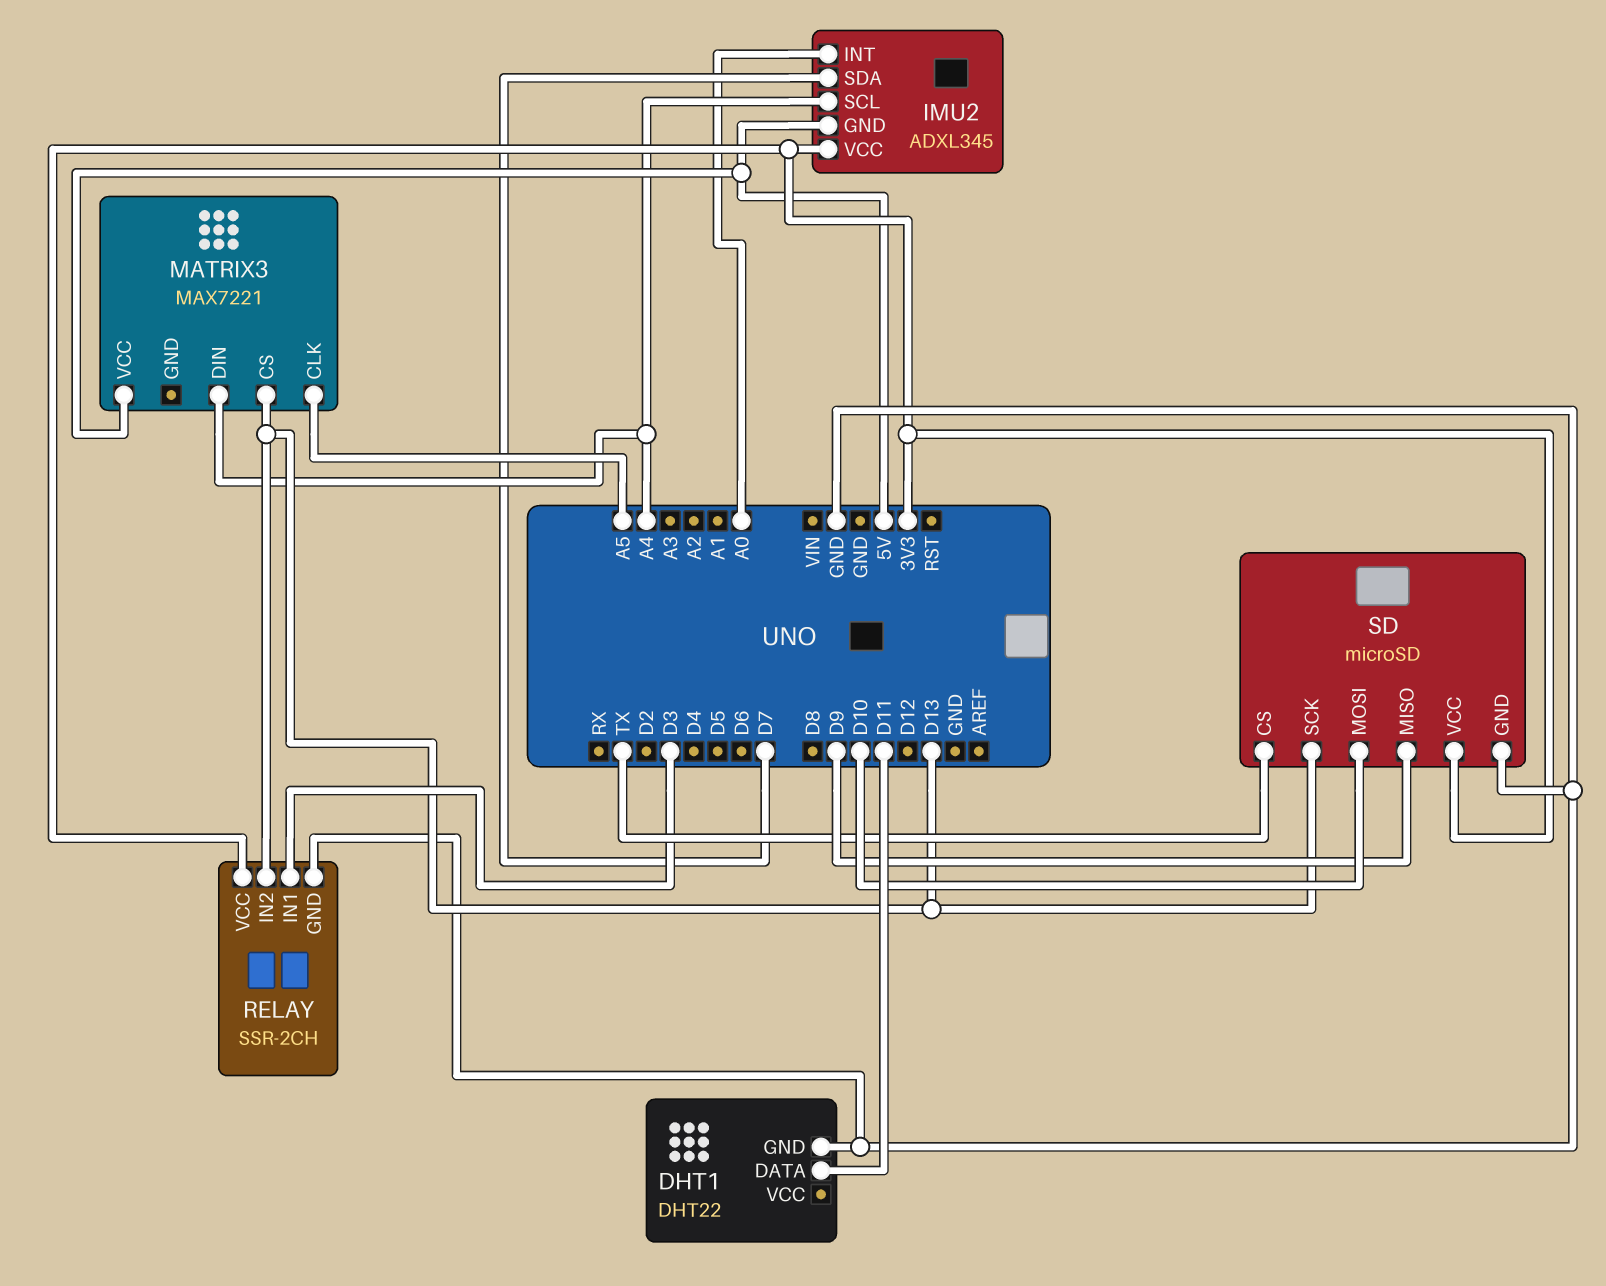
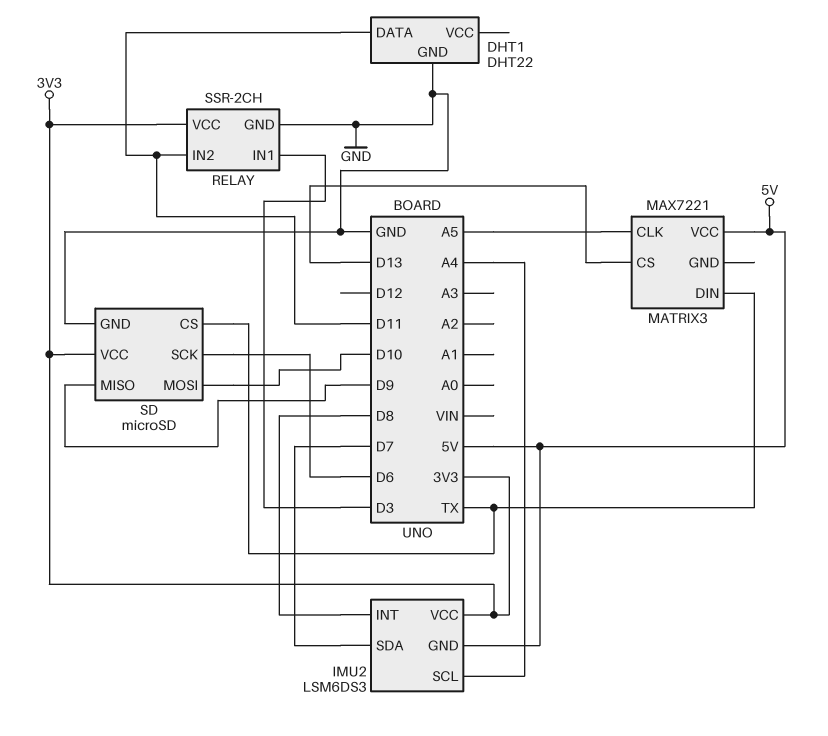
IMU2: ADXL345 -> LSM6DS3
IMU2 pin INT: A0 -> D8
MATRIX3 pin DIN: A4 -> TX
RELAY pin IN2: D13 -> D11
SD pin SCK: D13 -> D6

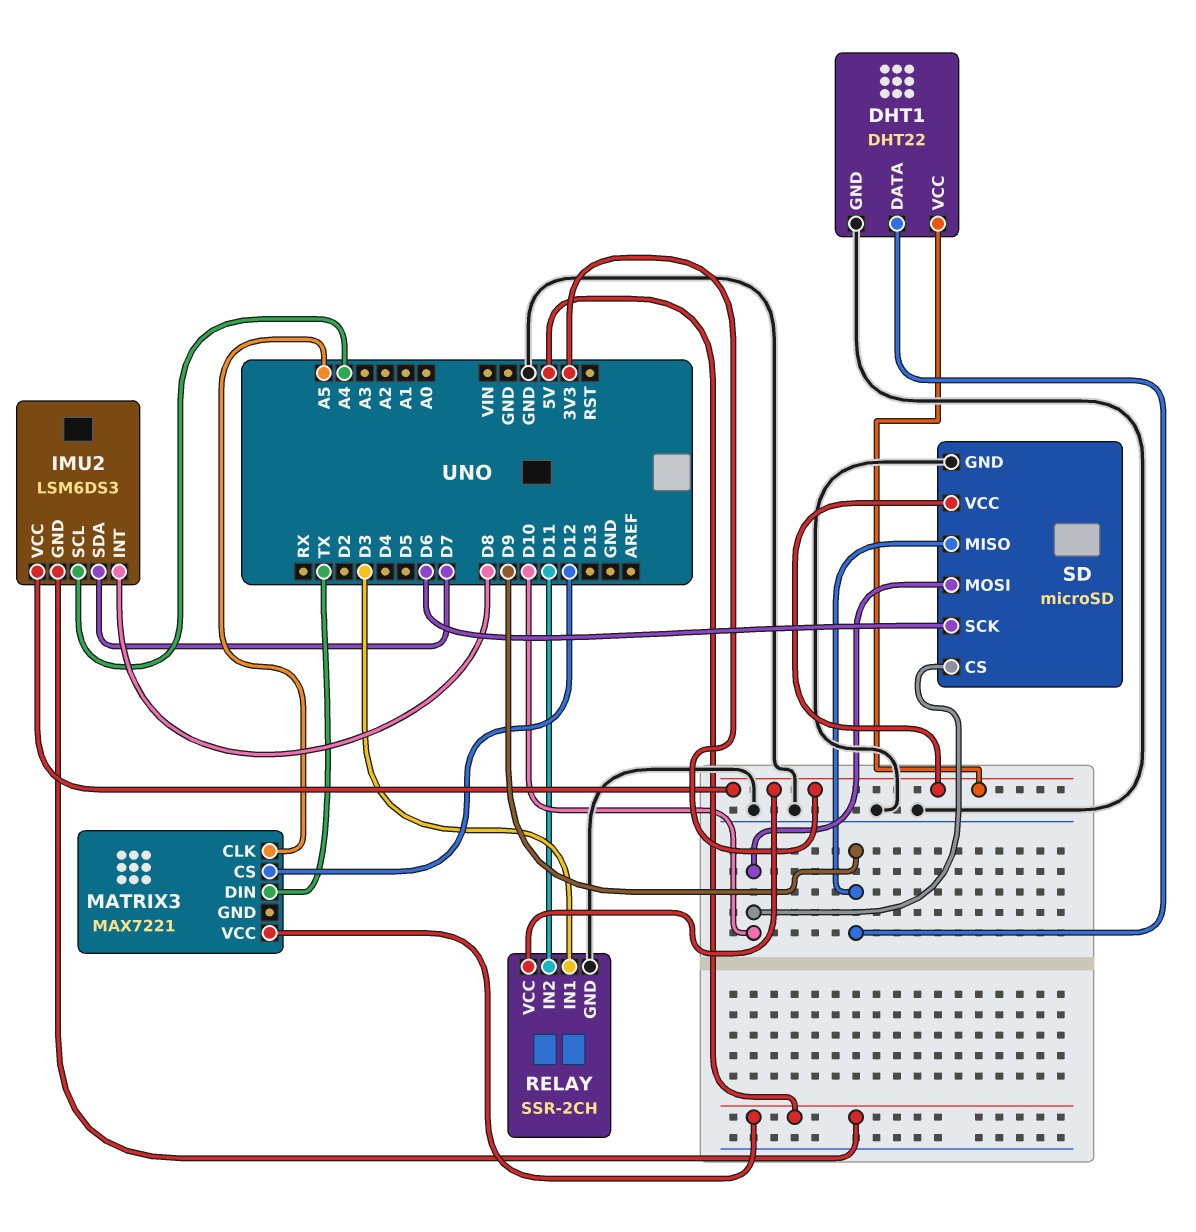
DHT1 pin DATA: D11 -> D9
DHT1 pin VCC: none -> 3V3
MATRIX3 pin CS: D13 -> D12
SD pin CS: TX -> D10

